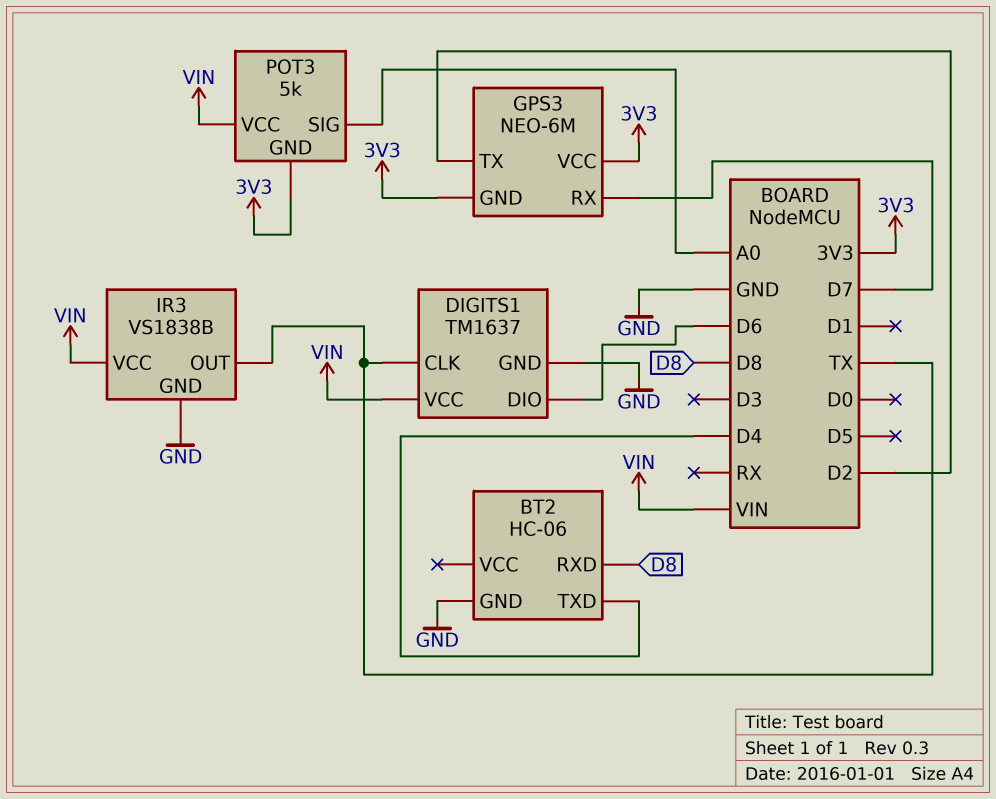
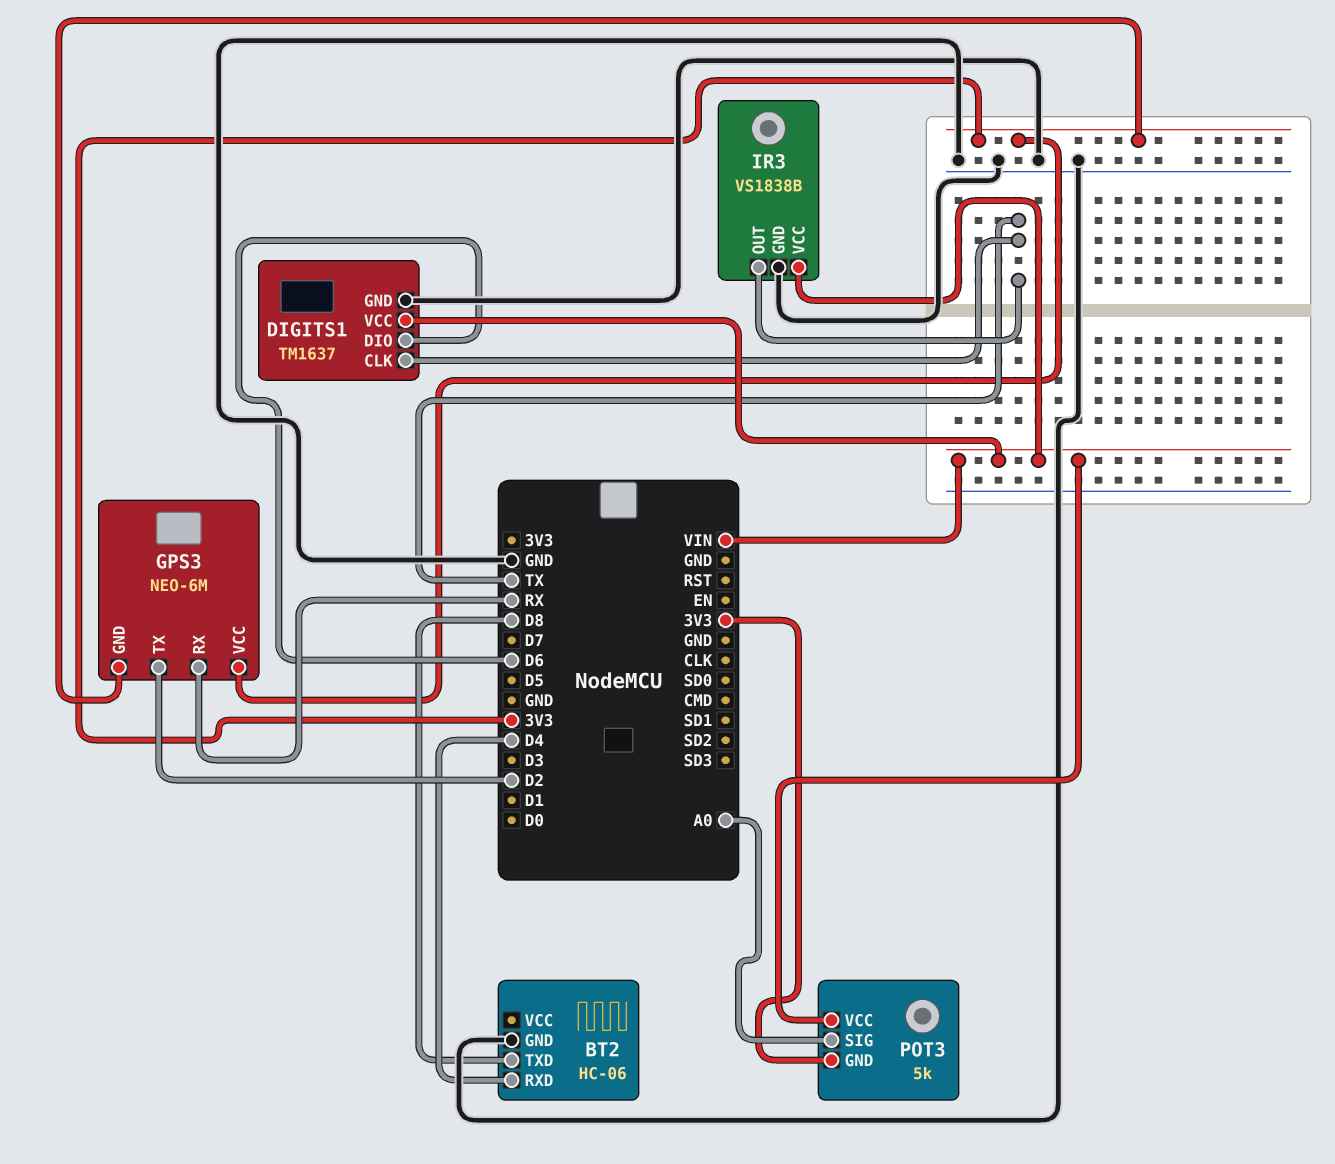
BT2 pin RXD: D8 -> D4
BT2 pin TXD: D4 -> D8
GPS3 pin RX: D7 -> RX

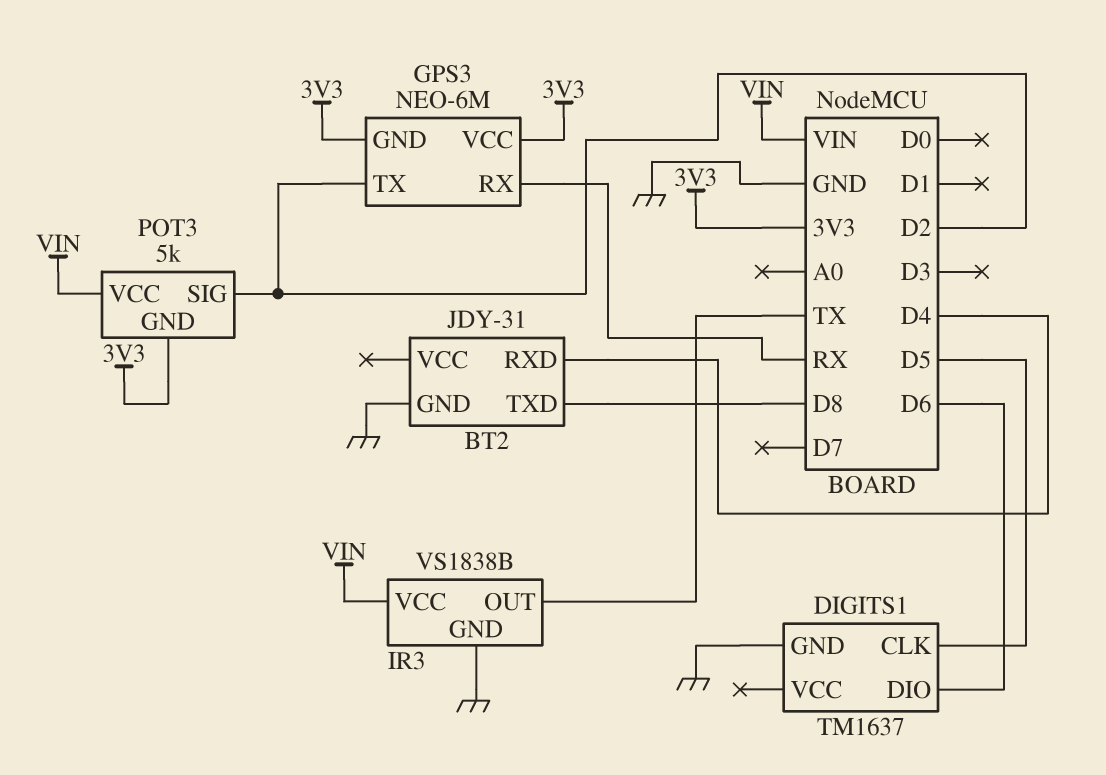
BT2: HC-06 -> JDY-31
DIGITS1 pin CLK: TX -> D5
DIGITS1 pin VCC: VIN -> none
POT3 pin SIG: A0 -> D2

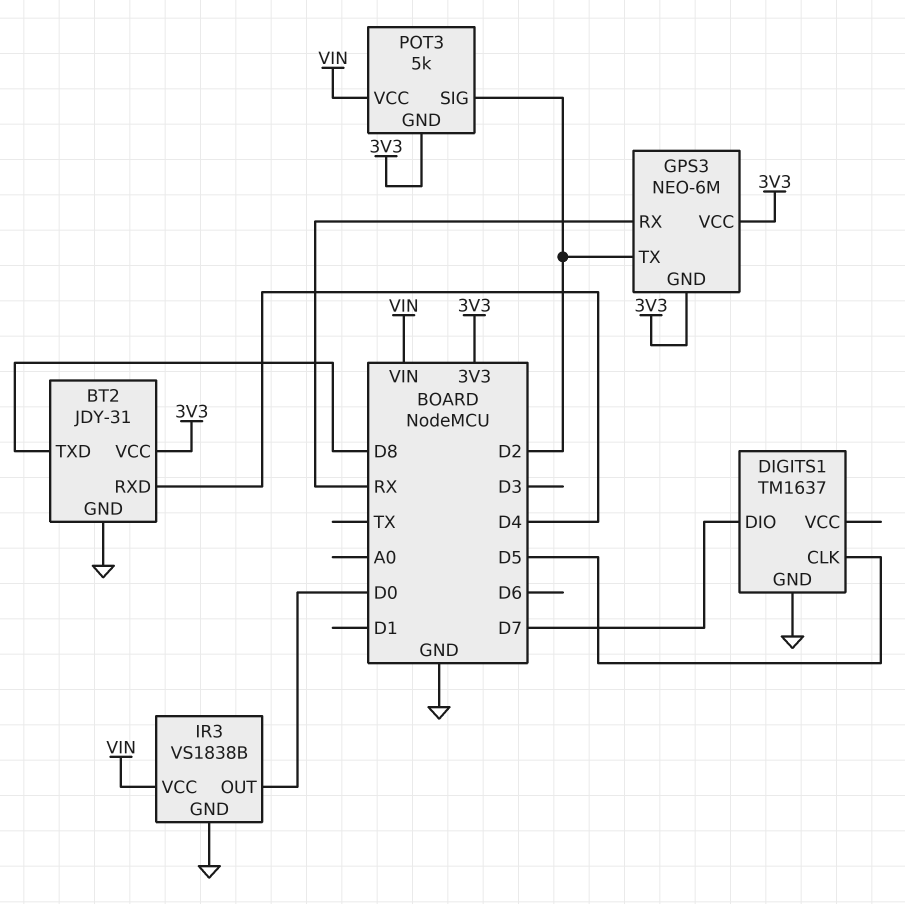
BT2 pin VCC: none -> 3V3
DIGITS1 pin DIO: D6 -> D7
IR3 pin OUT: TX -> D0

